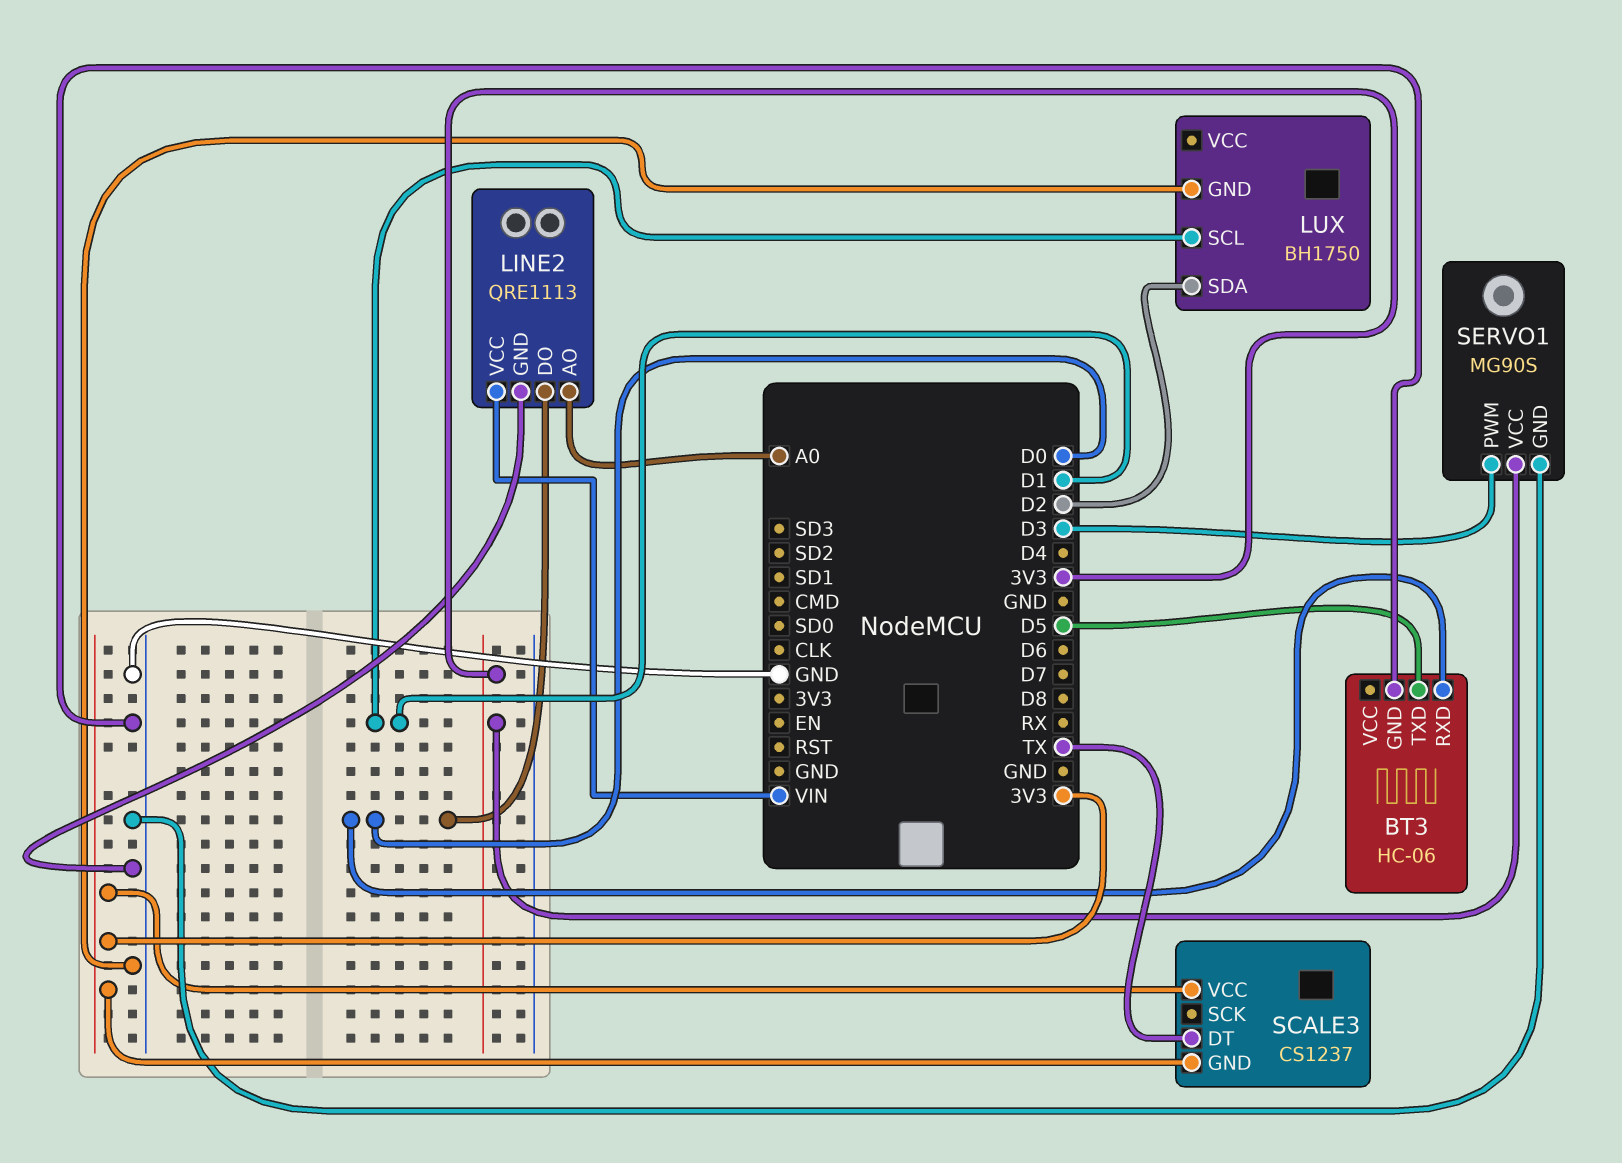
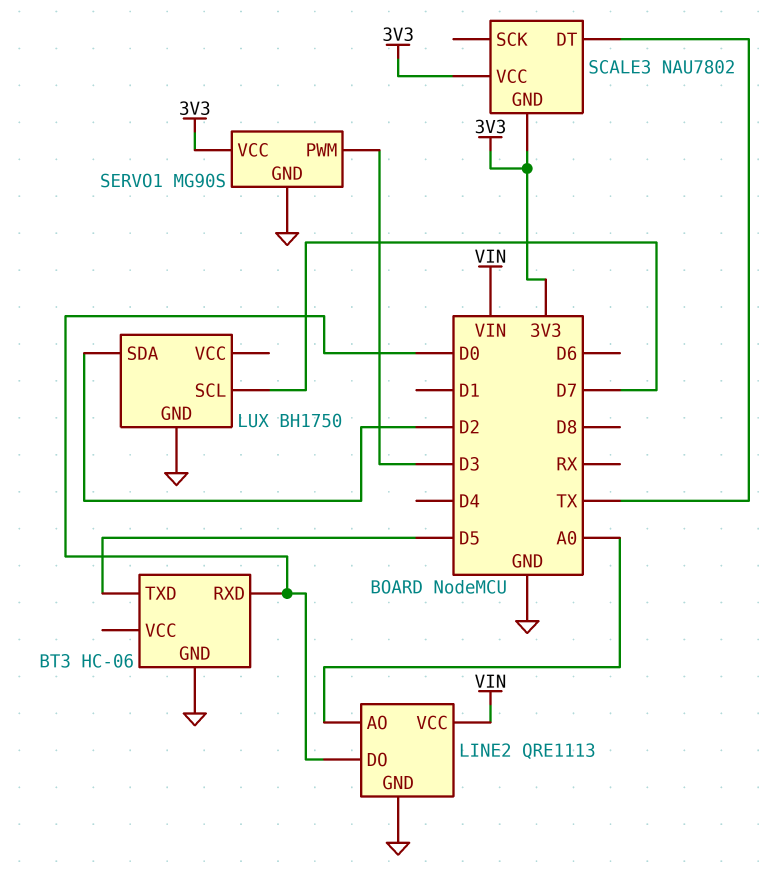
LUX pin SCL: D1 -> D7
SCALE3: CS1237 -> NAU7802

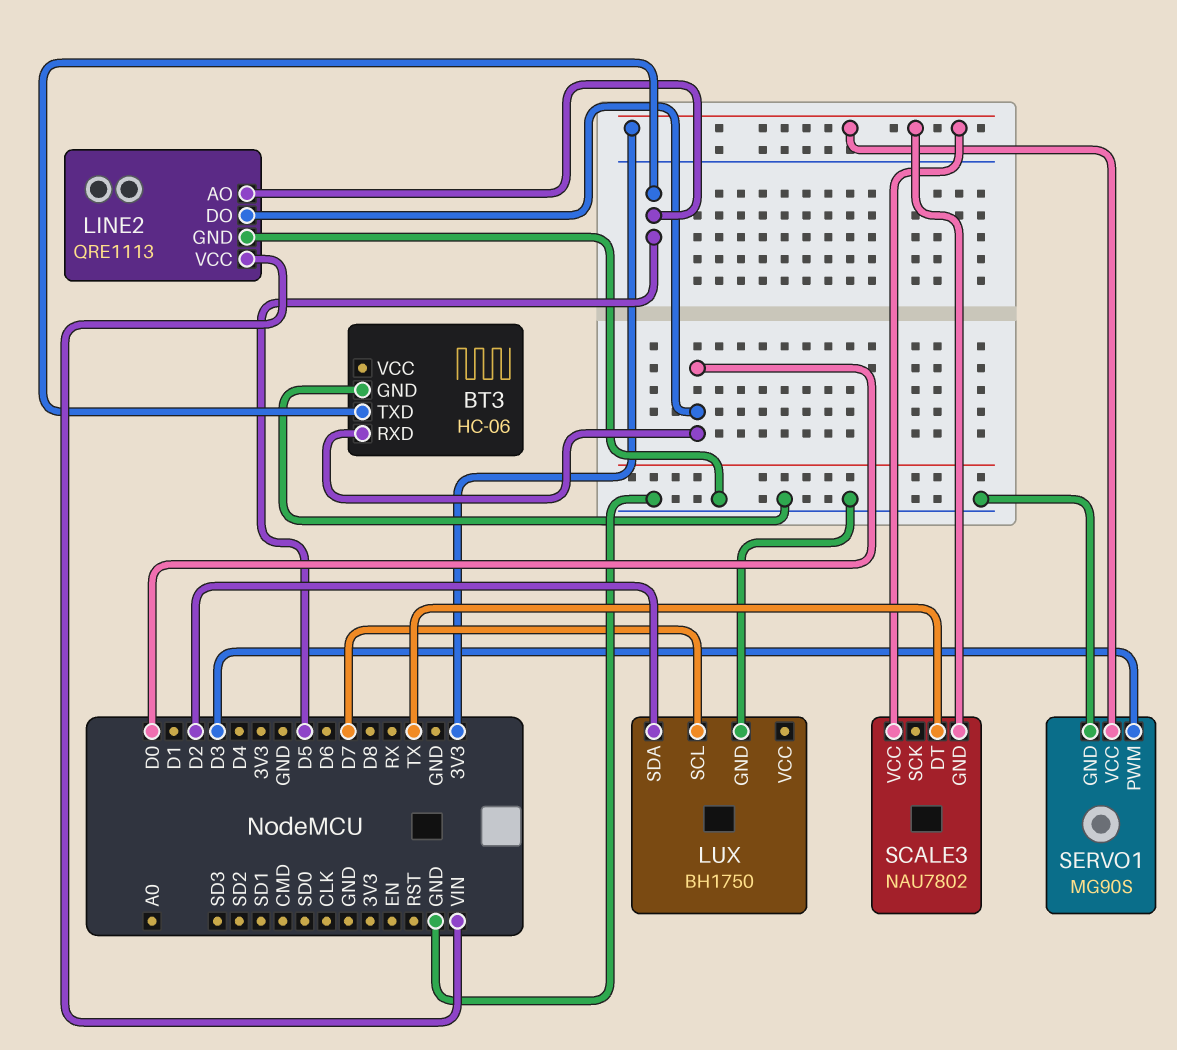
LINE2 pin AO: A0 -> D5

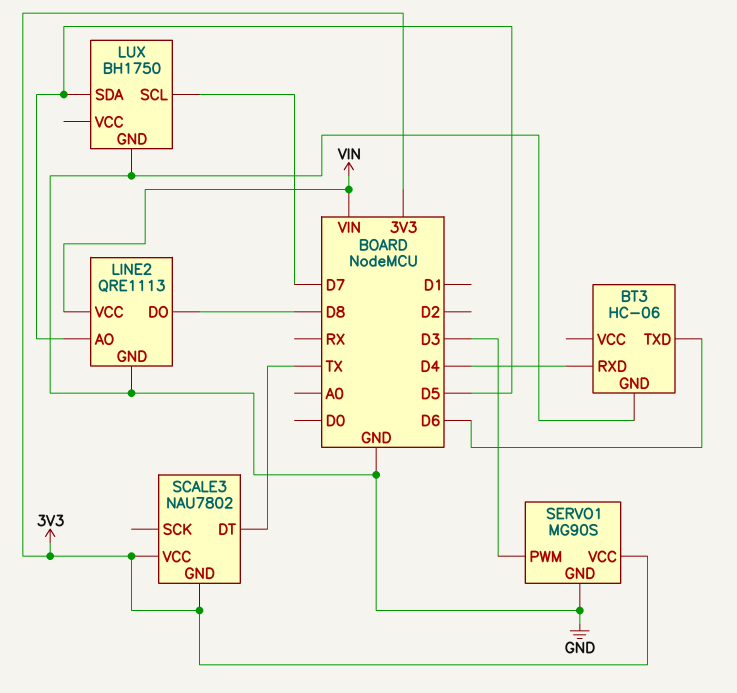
BT3 pin RXD: D0 -> D4
BT3 pin TXD: D5 -> D6
LINE2 pin DO: D0 -> D8
LUX pin SDA: D2 -> D5

